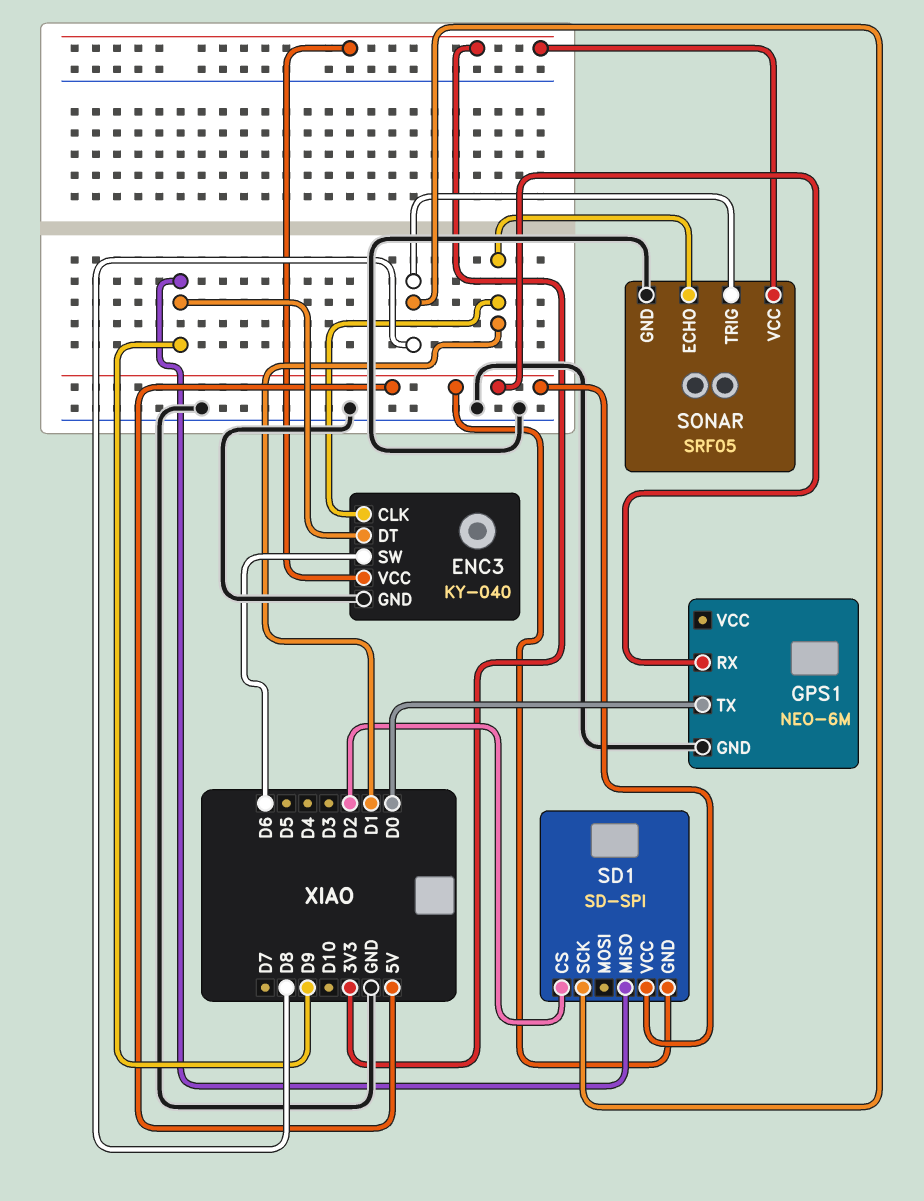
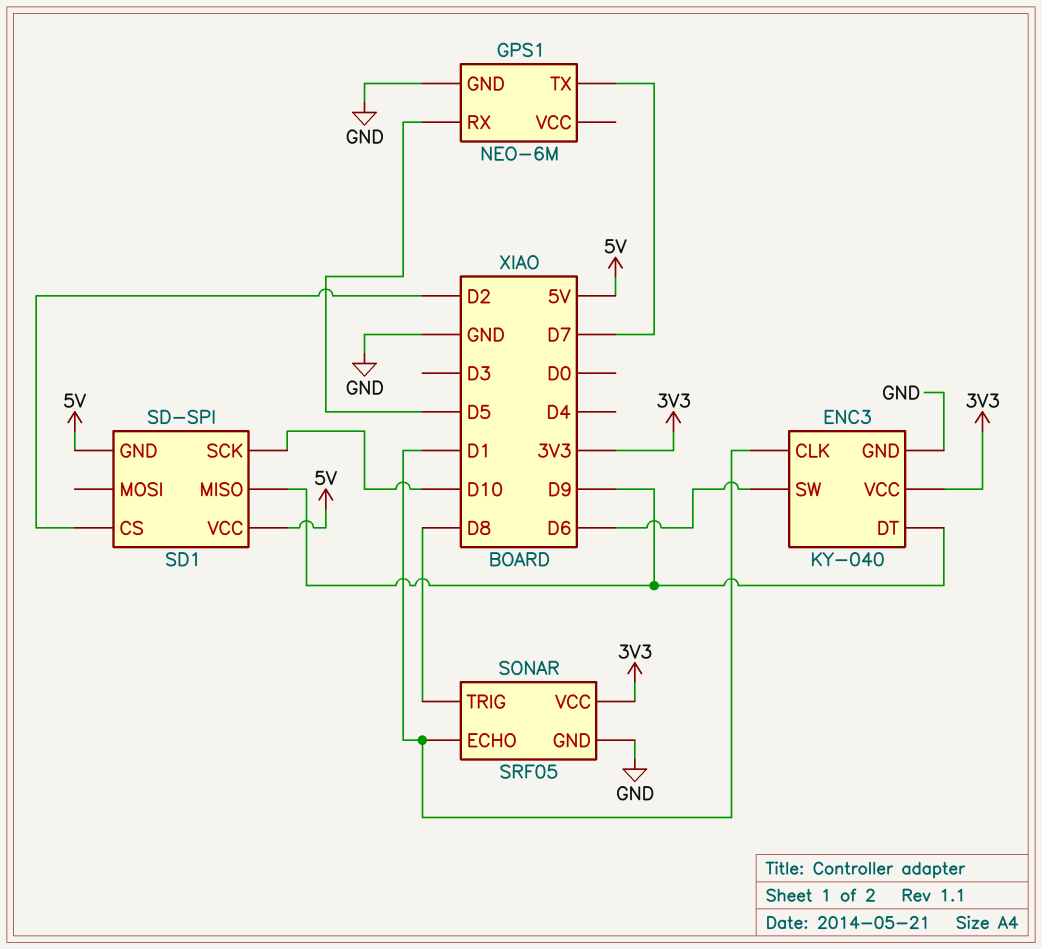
GPS1 pin RX: 5V -> D5
GPS1 pin TX: D0 -> D7
SD1 pin SCK: D8 -> D10

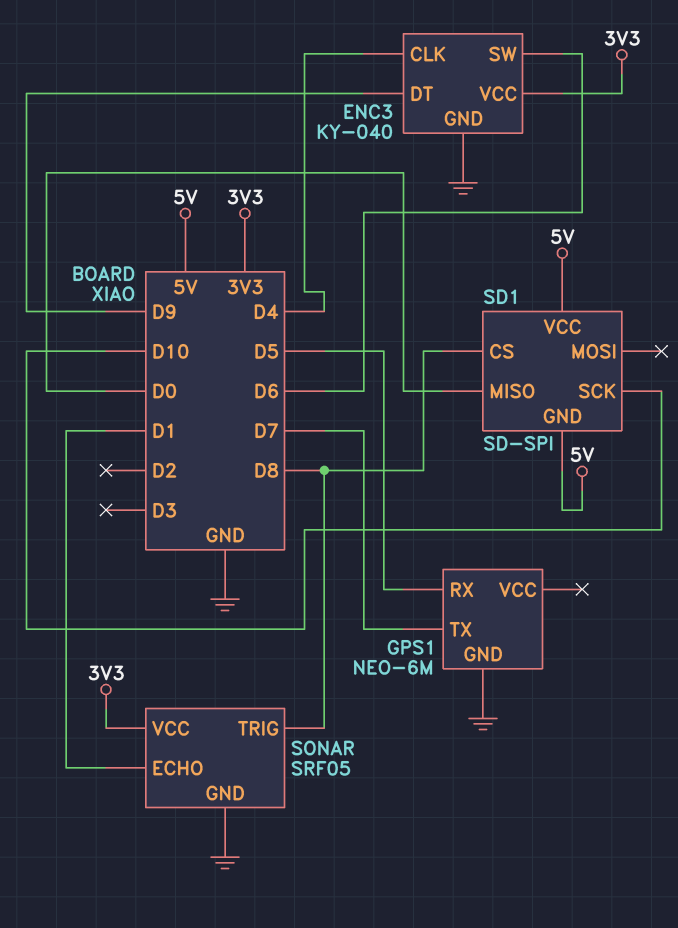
ENC3 pin CLK: D1 -> D4
SD1 pin CS: D2 -> D8
SD1 pin MISO: D9 -> D0

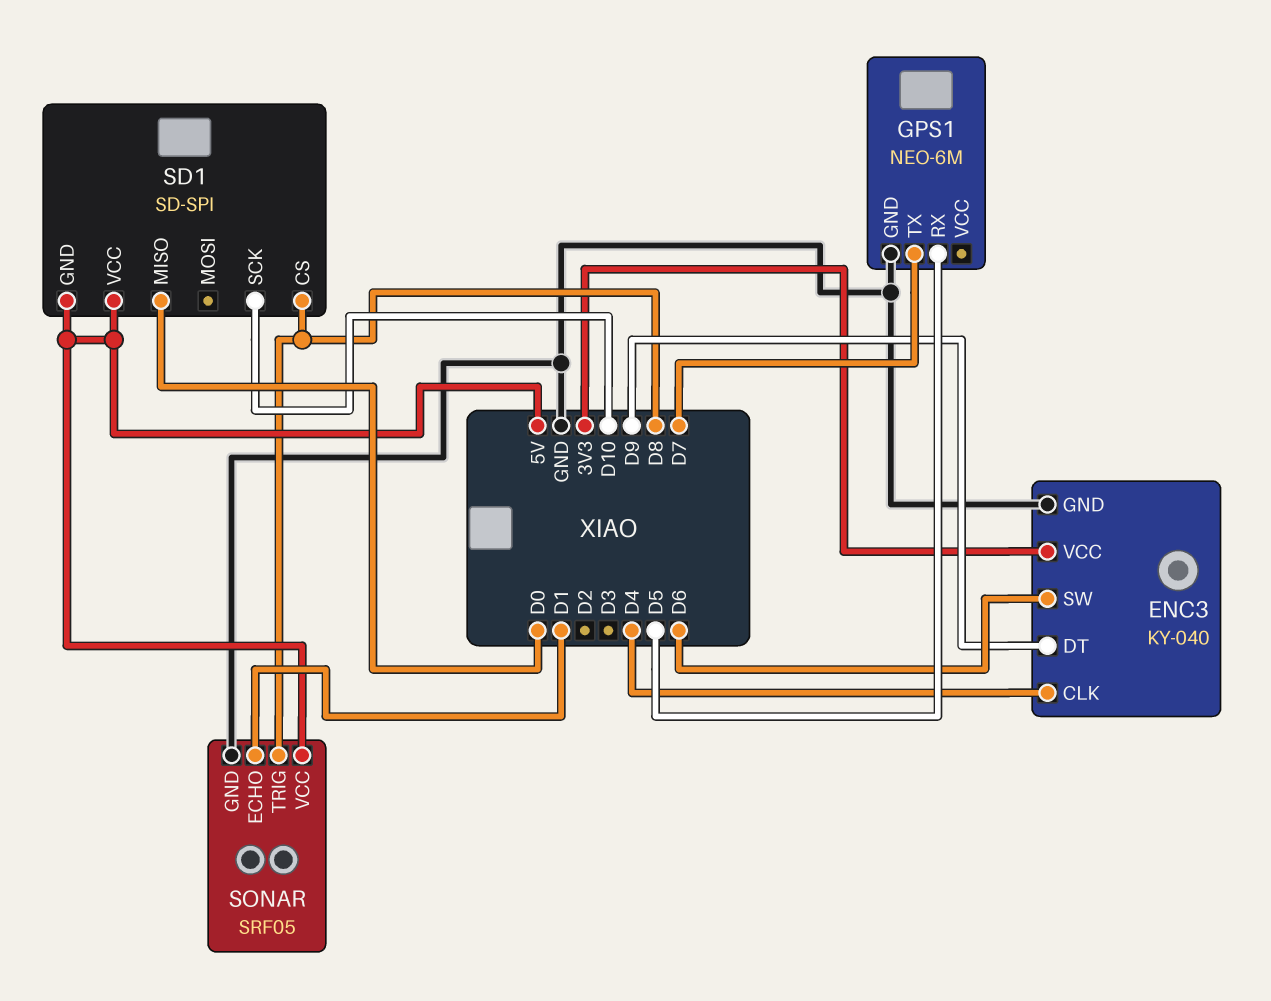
SONAR pin VCC: 3V3 -> 5V

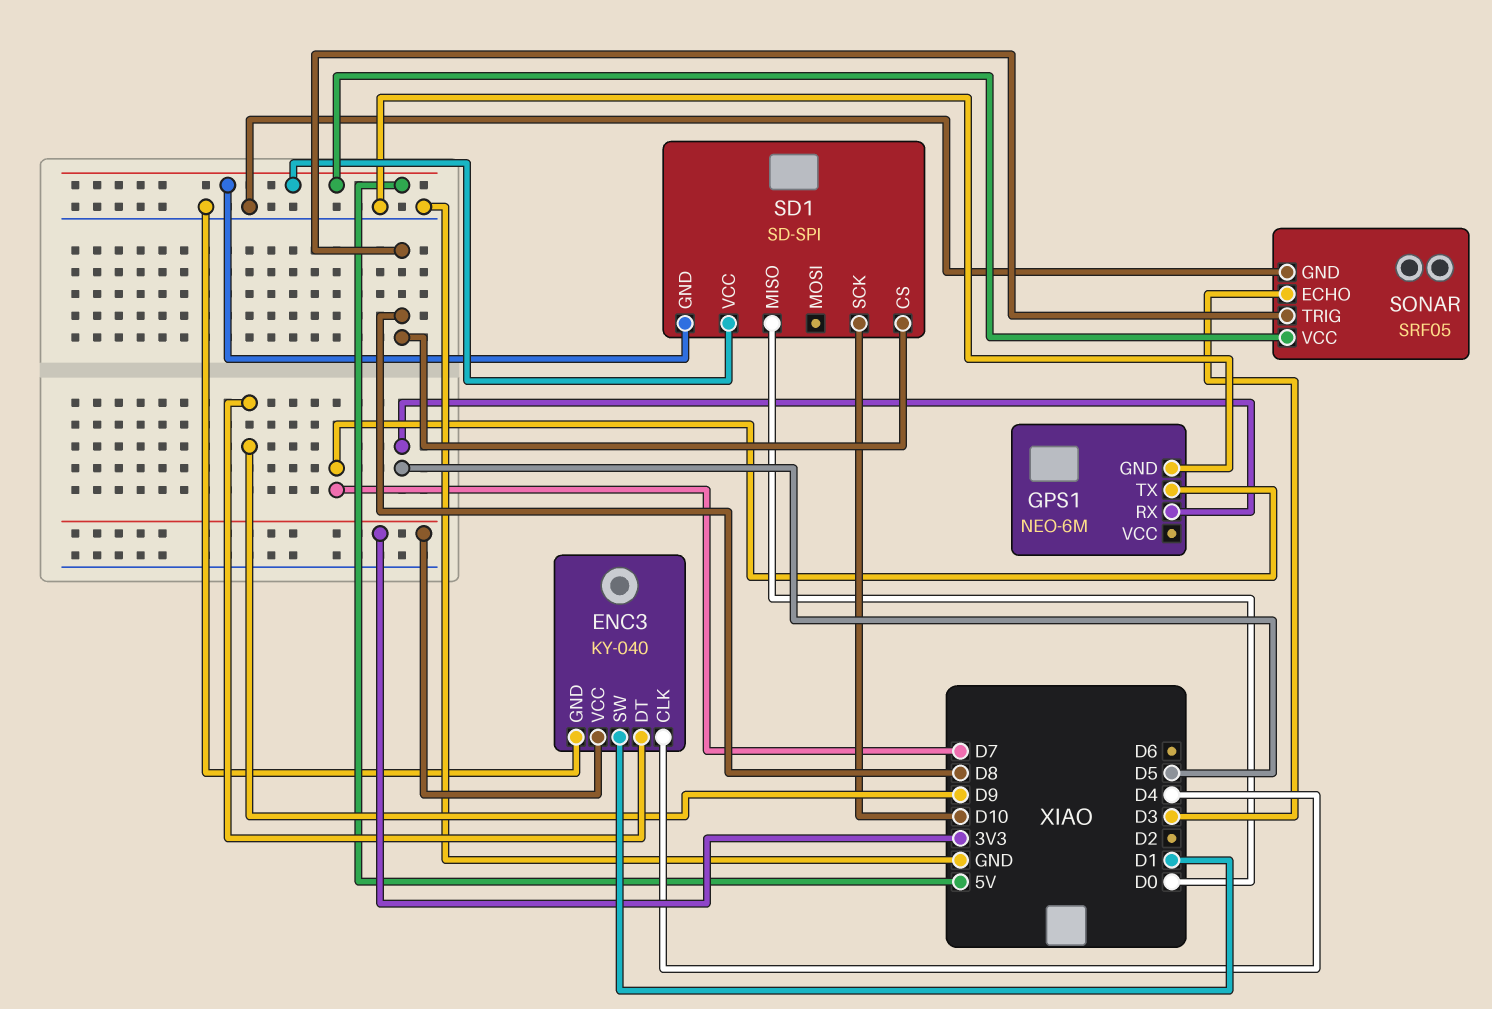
ENC3 pin SW: D6 -> D1
SONAR pin ECHO: D1 -> D3

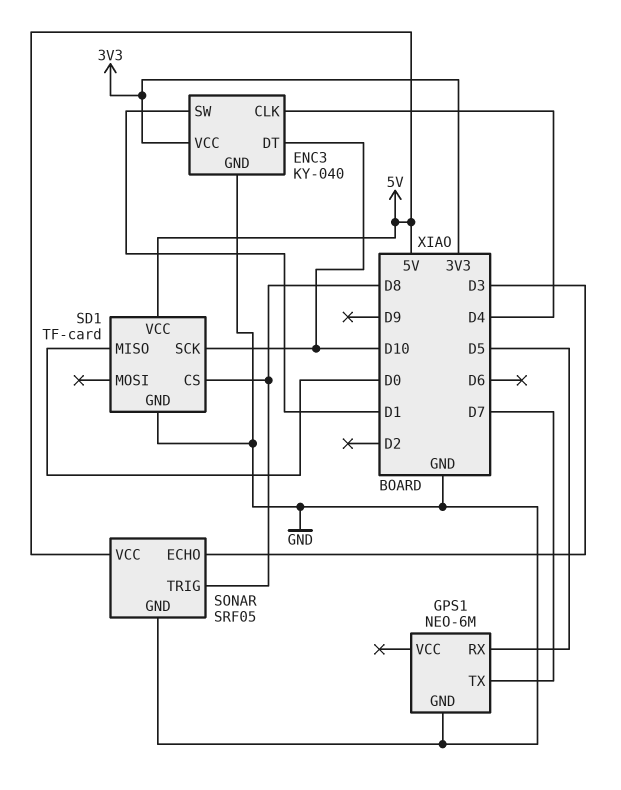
ENC3 pin DT: D9 -> D10
SD1: SD-SPI -> TF-card
SD1 pin GND: 5V -> GND

